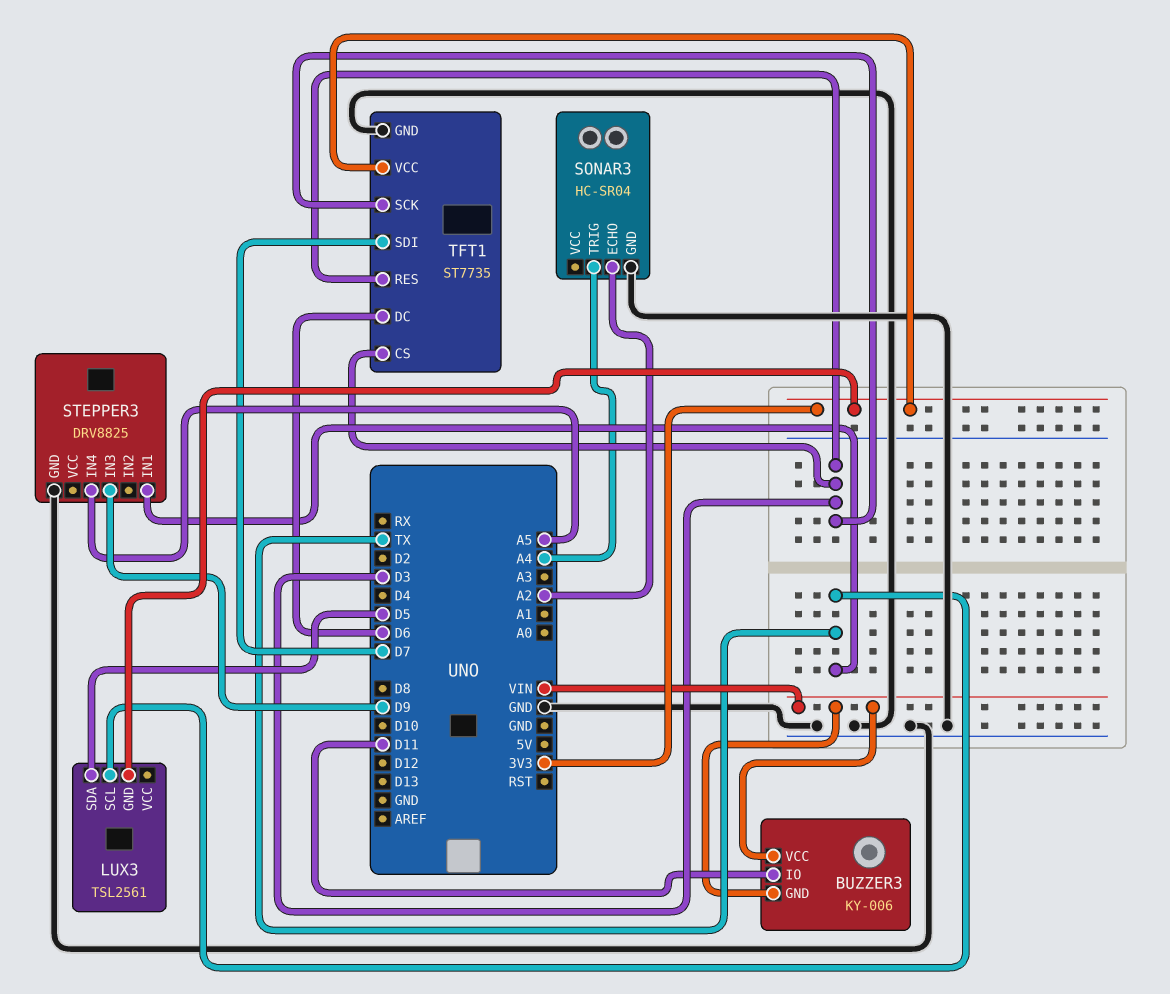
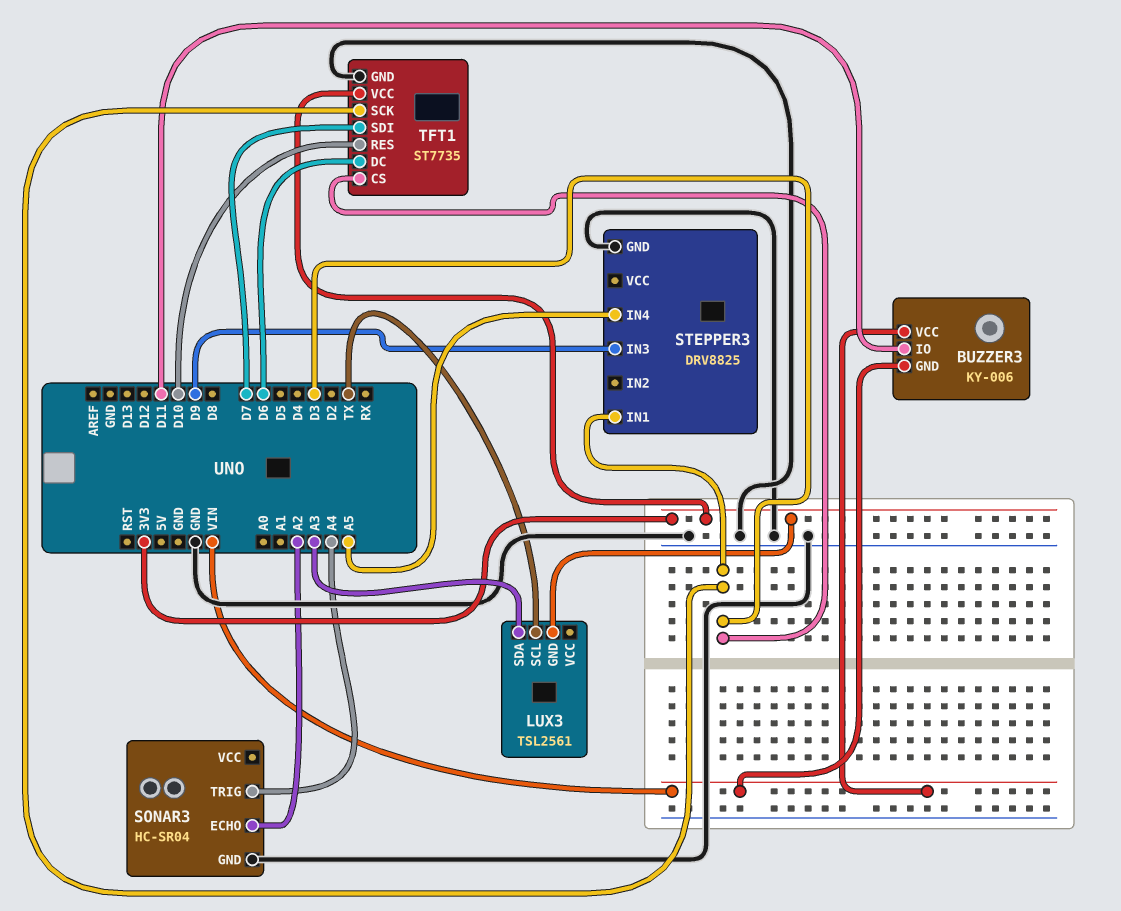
LUX3 pin SDA: D5 -> A3
STEPPER3 pin IN1: TX -> D3
TFT1 pin RES: D3 -> D10

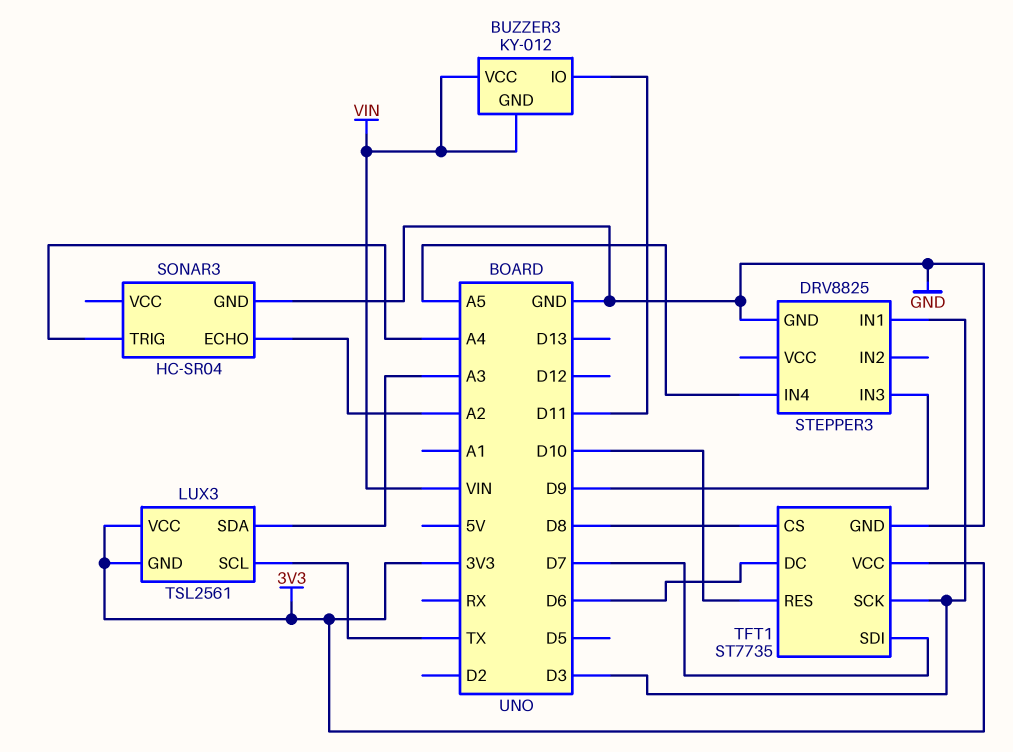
BUZZER3: KY-006 -> KY-012
LUX3 pin VCC: none -> 3V3
TFT1 pin CS: D3 -> D8

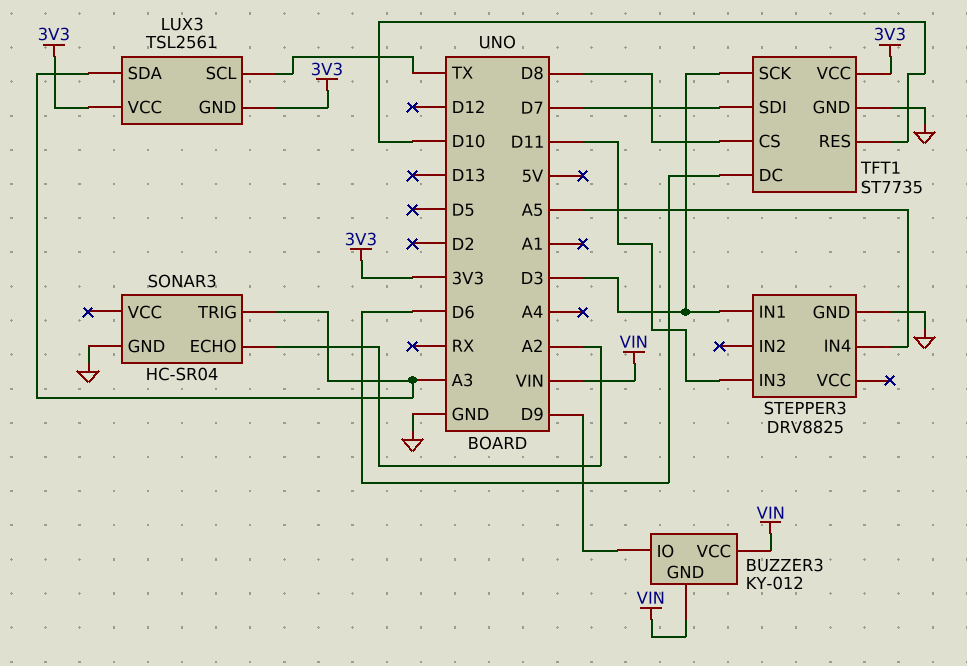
BUZZER3 pin IO: D11 -> D9
SONAR3 pin TRIG: A4 -> A3
STEPPER3 pin IN3: D9 -> D11

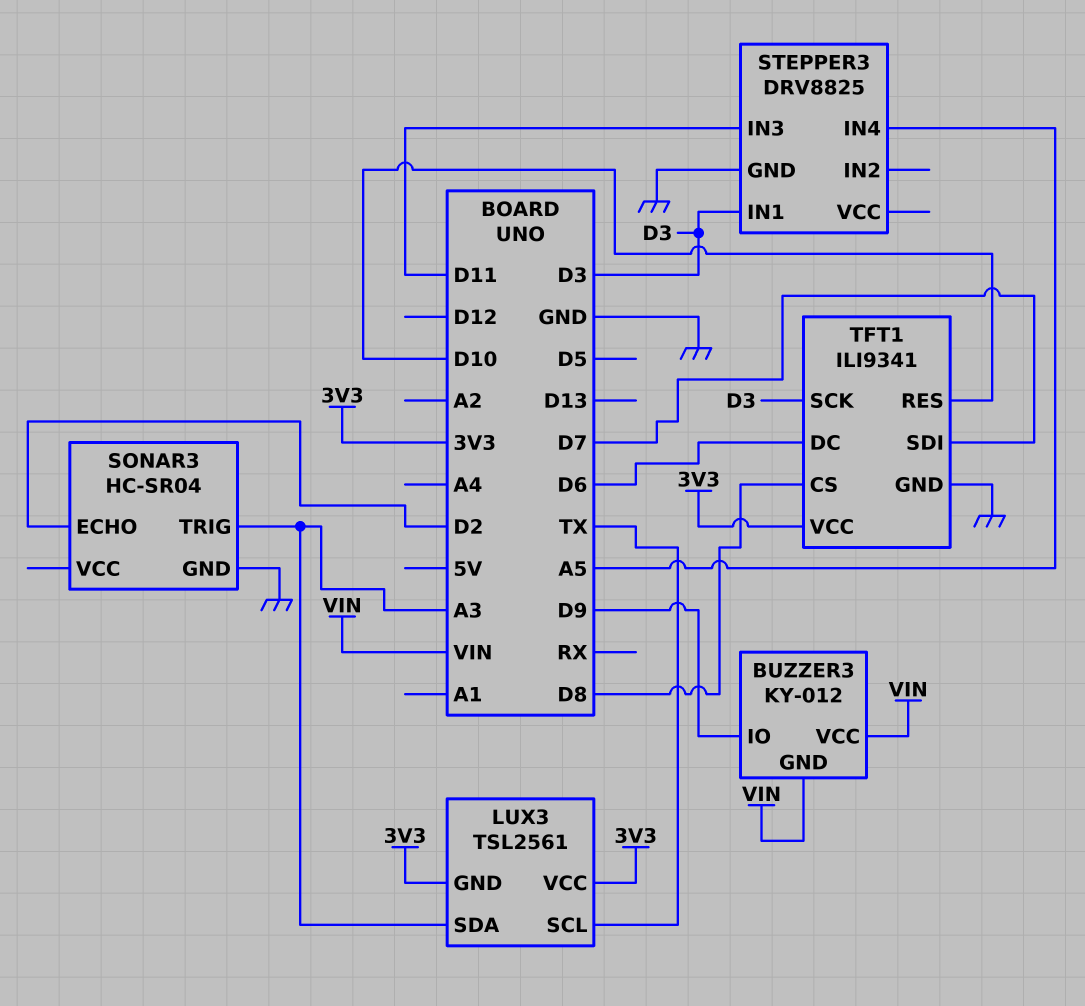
SONAR3 pin ECHO: A2 -> D2
TFT1: ST7735 -> ILI9341

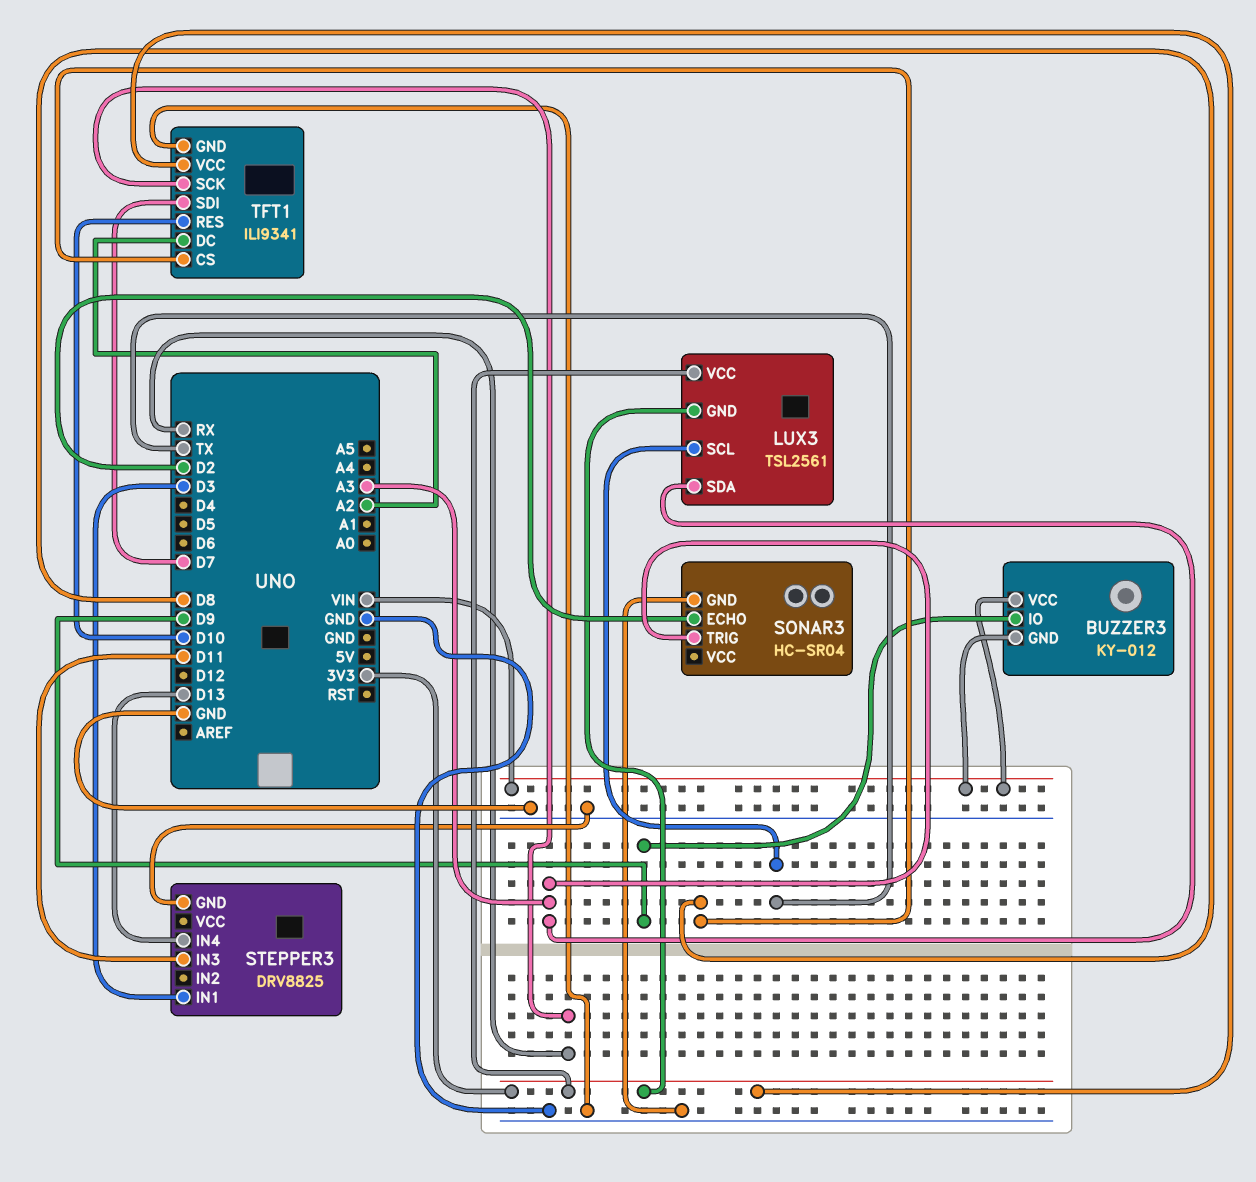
STEPPER3 pin IN4: A5 -> D13
TFT1 pin DC: D6 -> A2
TFT1 pin SCK: D3 -> RX

